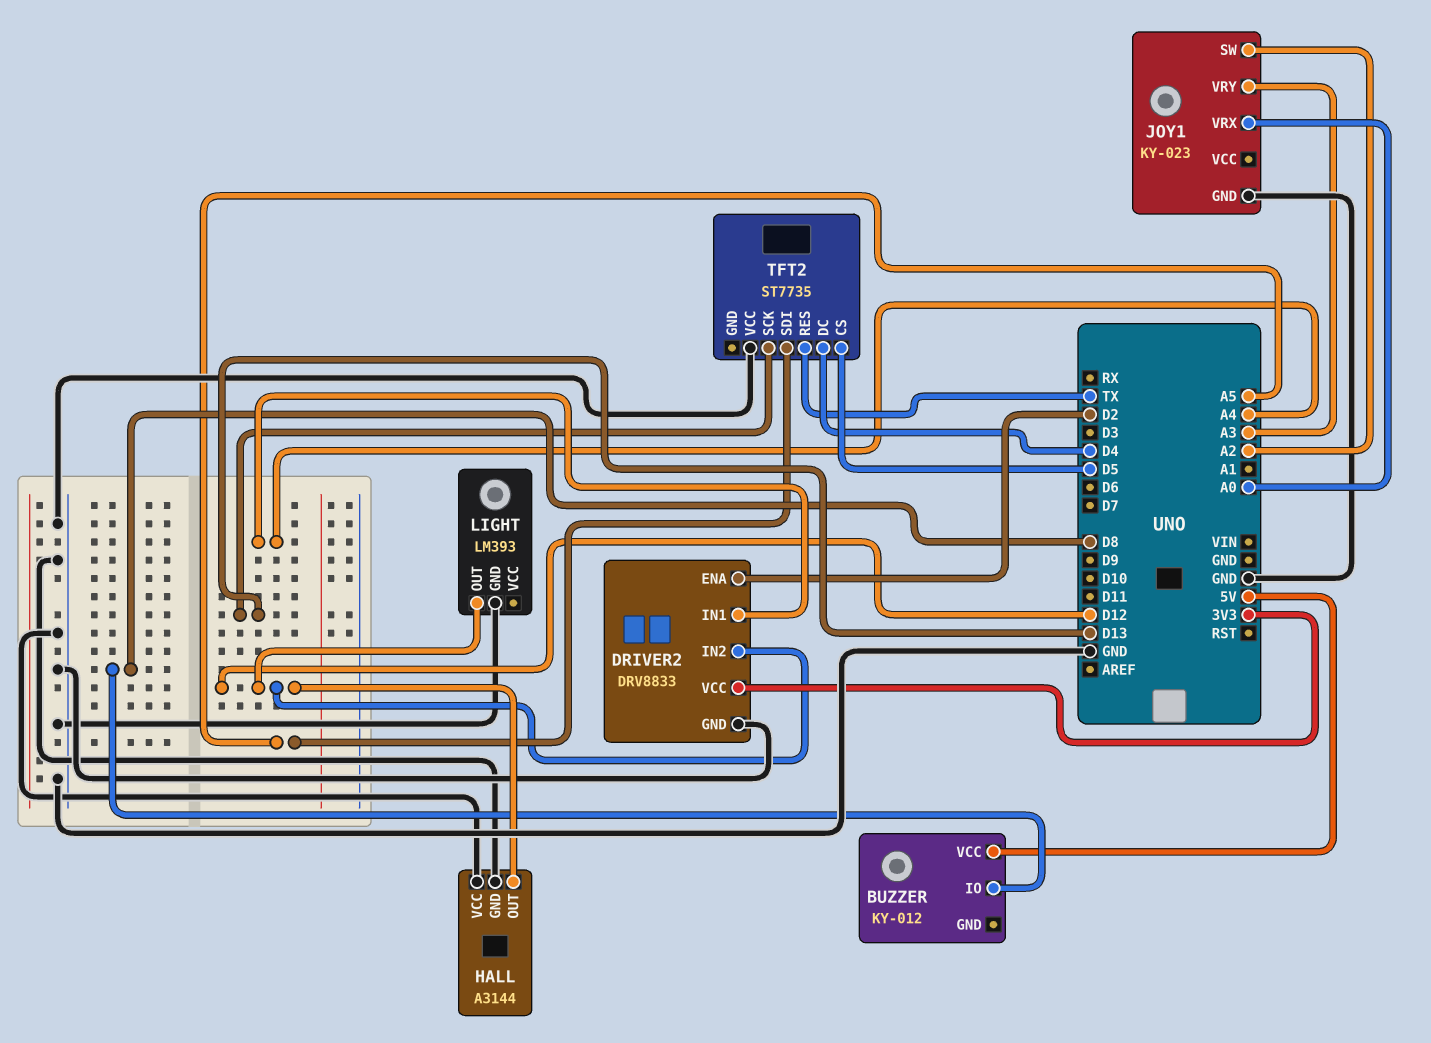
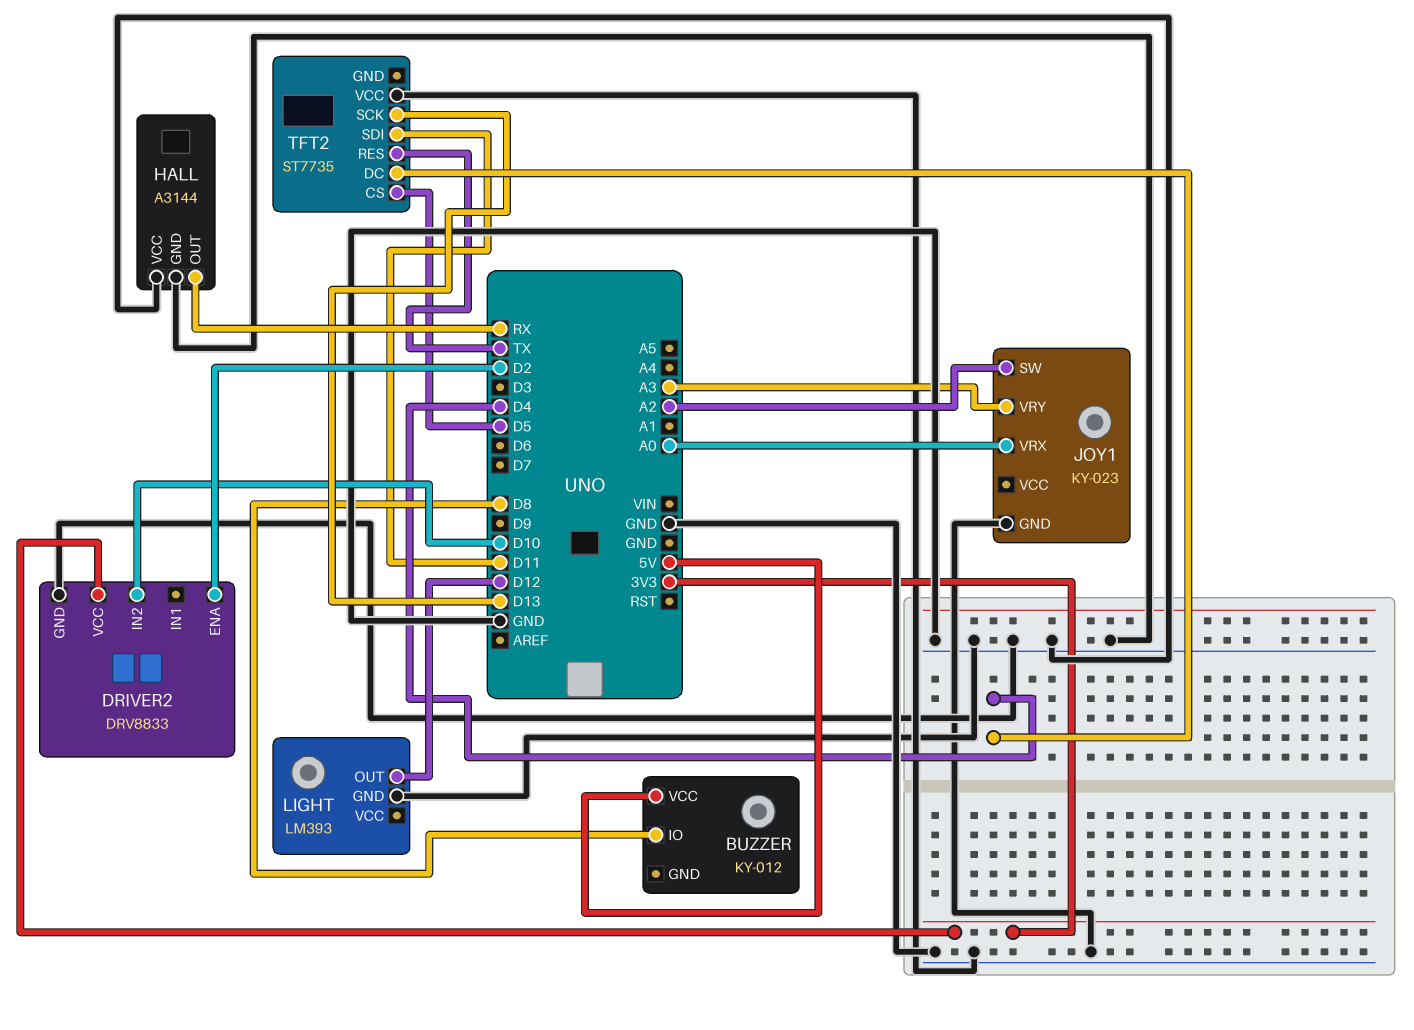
DRIVER2 pin IN1: A4 -> none
DRIVER2 pin IN2: D12 -> D10
HALL pin OUT: D12 -> RX
TFT2 pin SDI: A5 -> D11

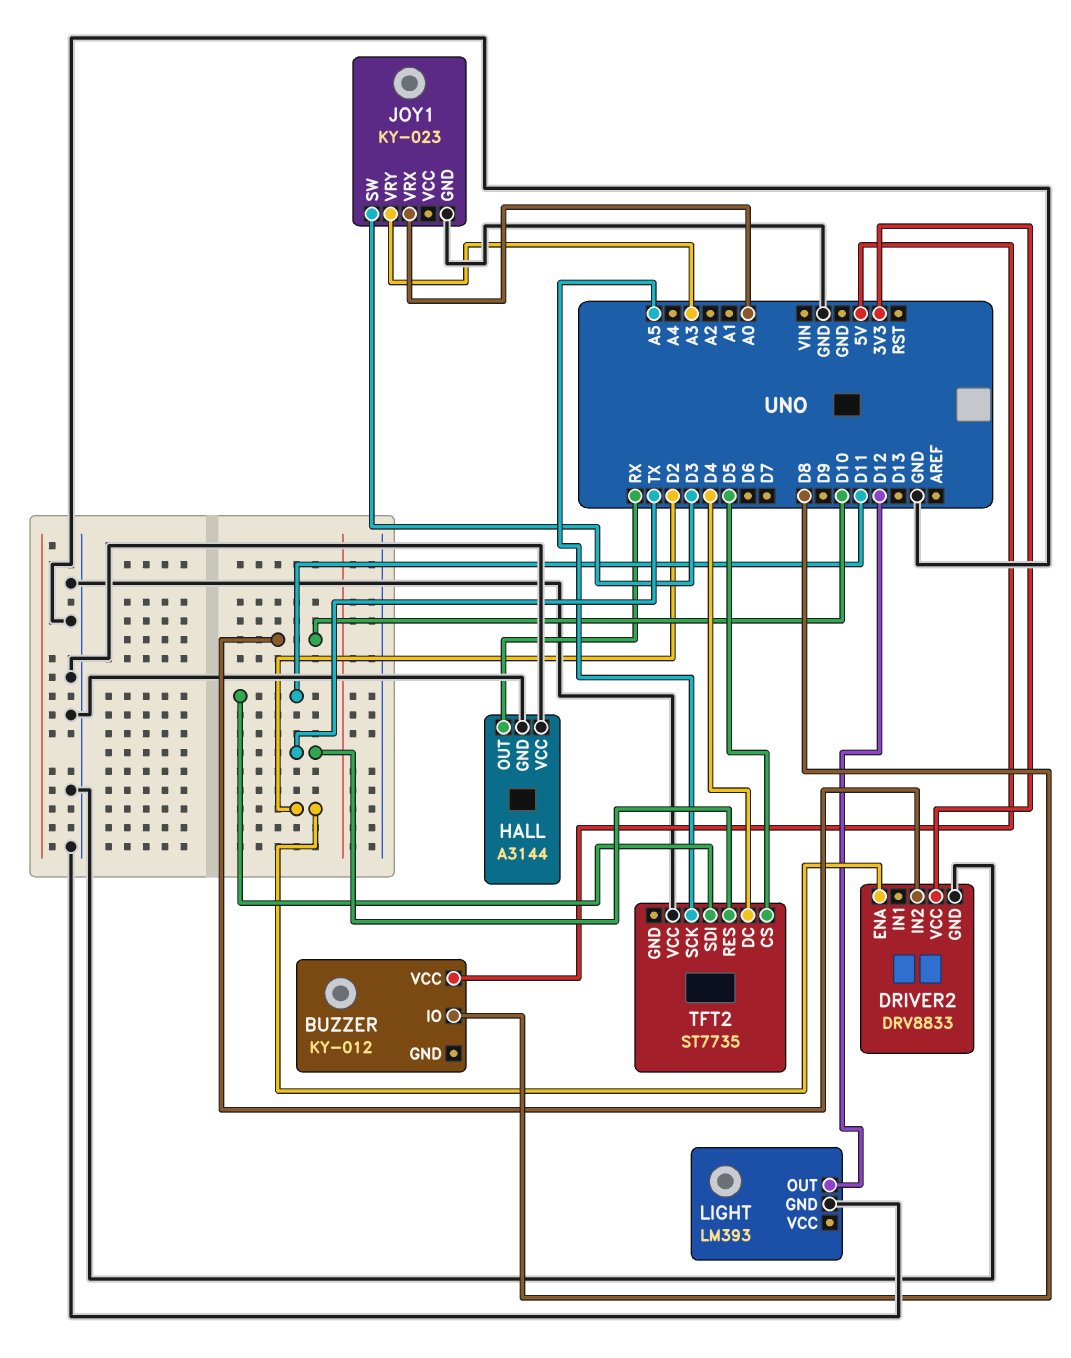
JOY1 pin SW: A2 -> D3
TFT2 pin SCK: D13 -> A5

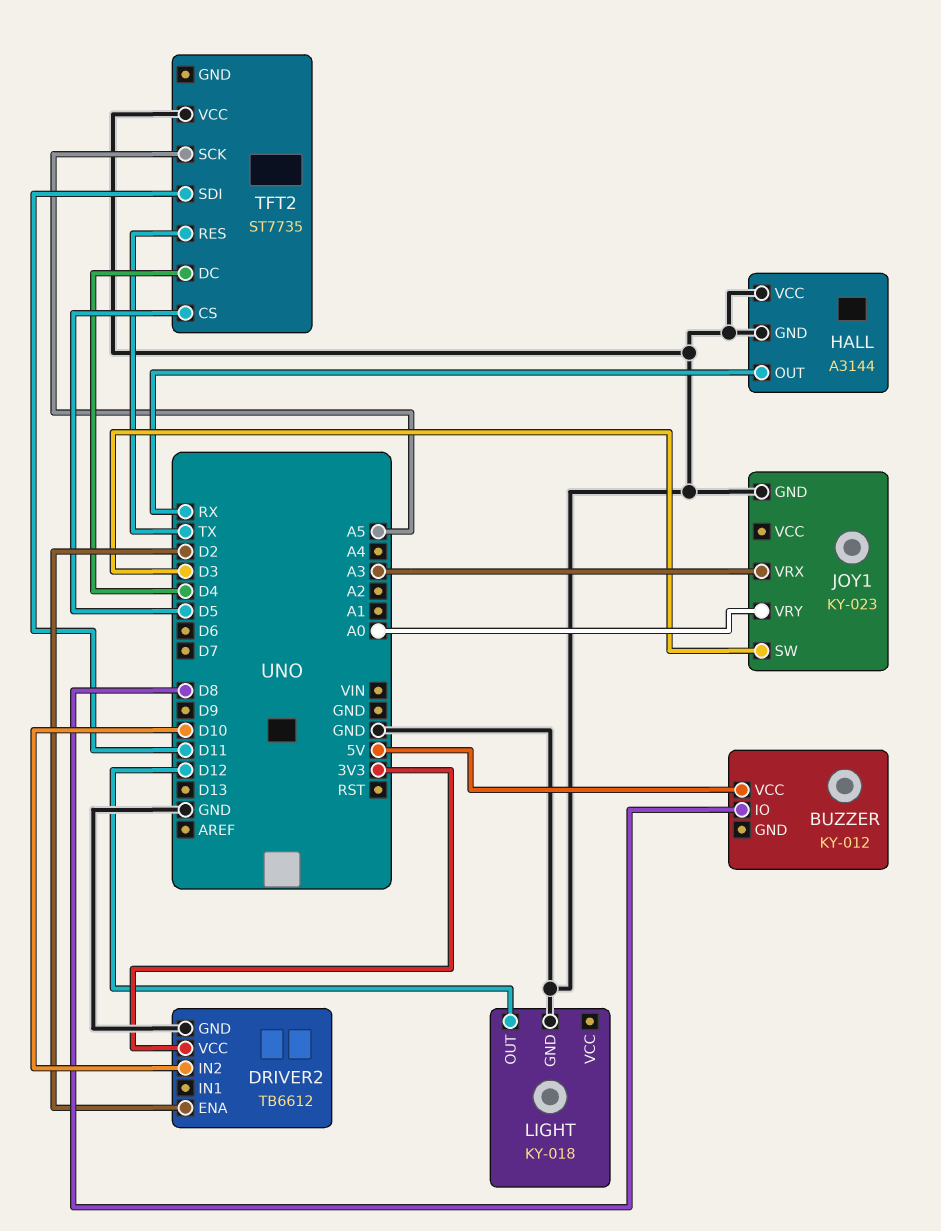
DRIVER2: DRV8833 -> TB6612
JOY1 pin VRX: A0 -> A3
JOY1 pin VRY: A3 -> A0
LIGHT: LM393 -> KY-018

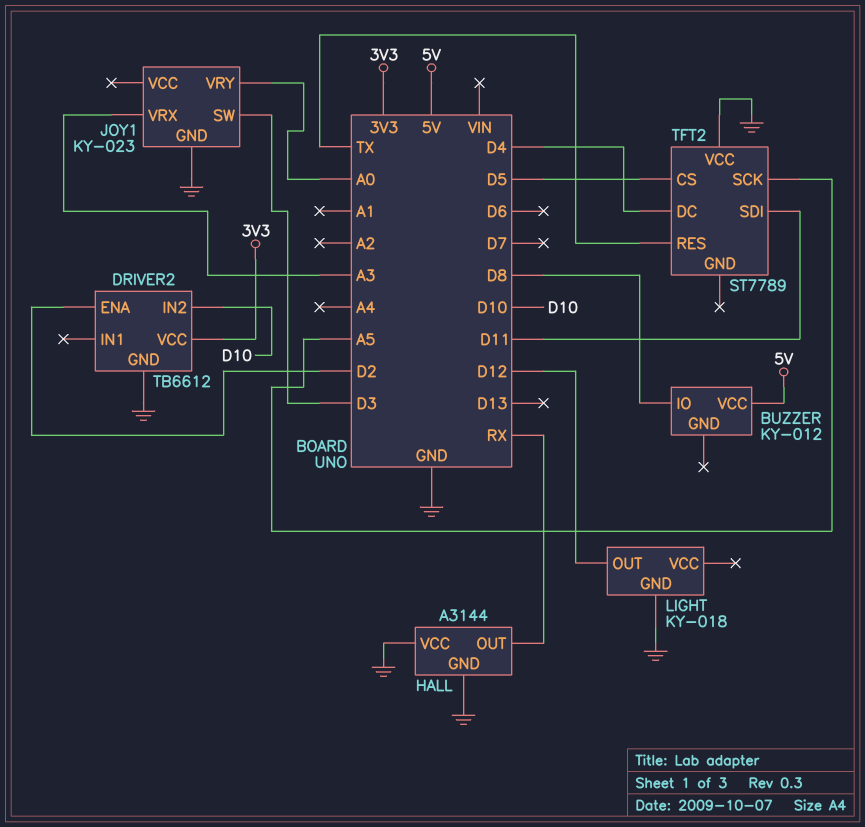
TFT2: ST7735 -> ST7789

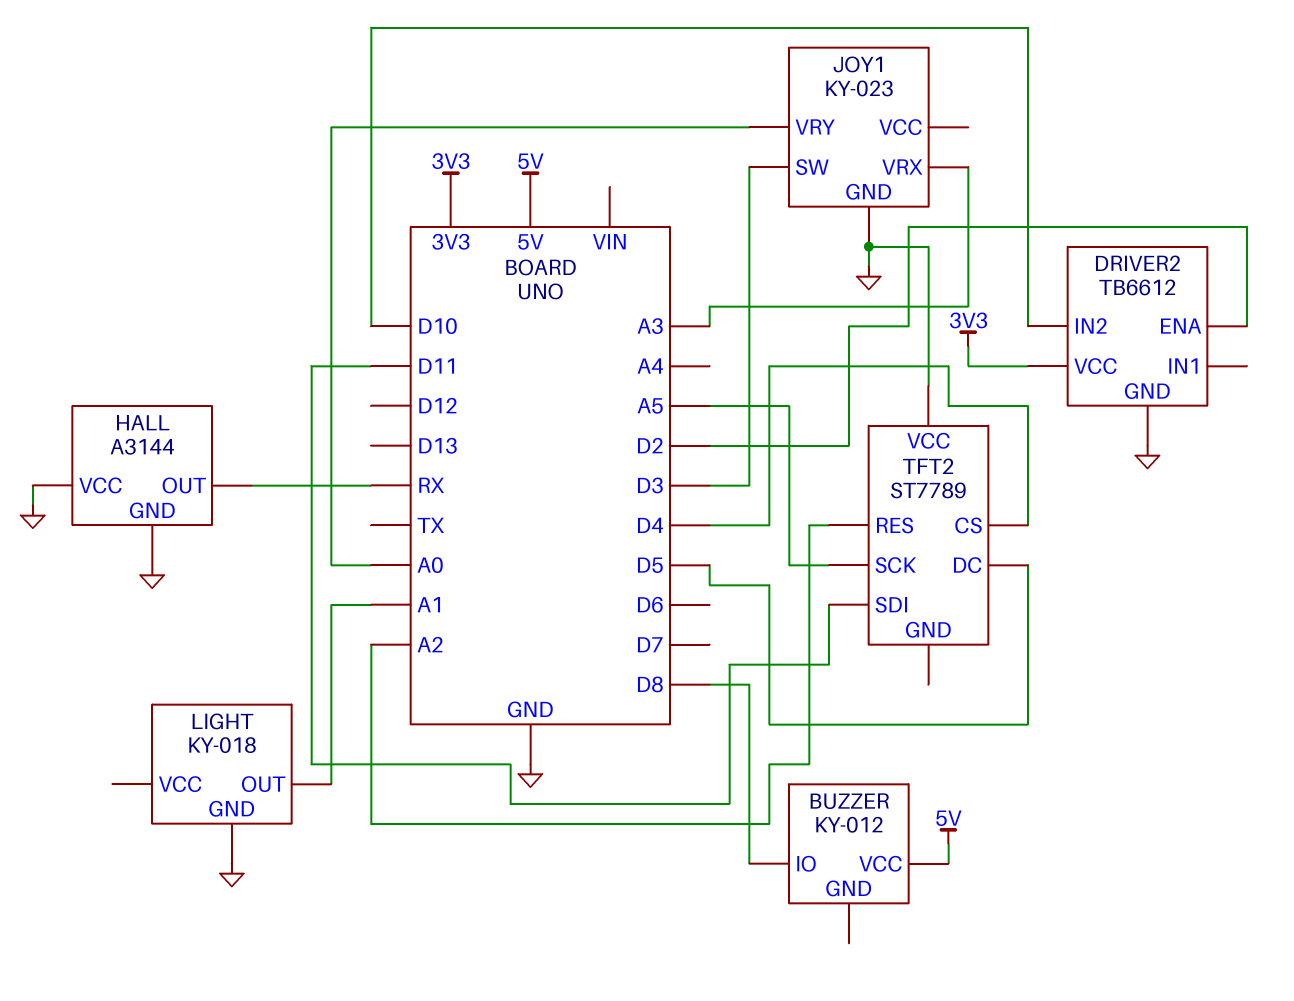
LIGHT pin OUT: D12 -> A1
TFT2 pin CS: D5 -> D4
TFT2 pin DC: D4 -> D5
TFT2 pin RES: TX -> A2

